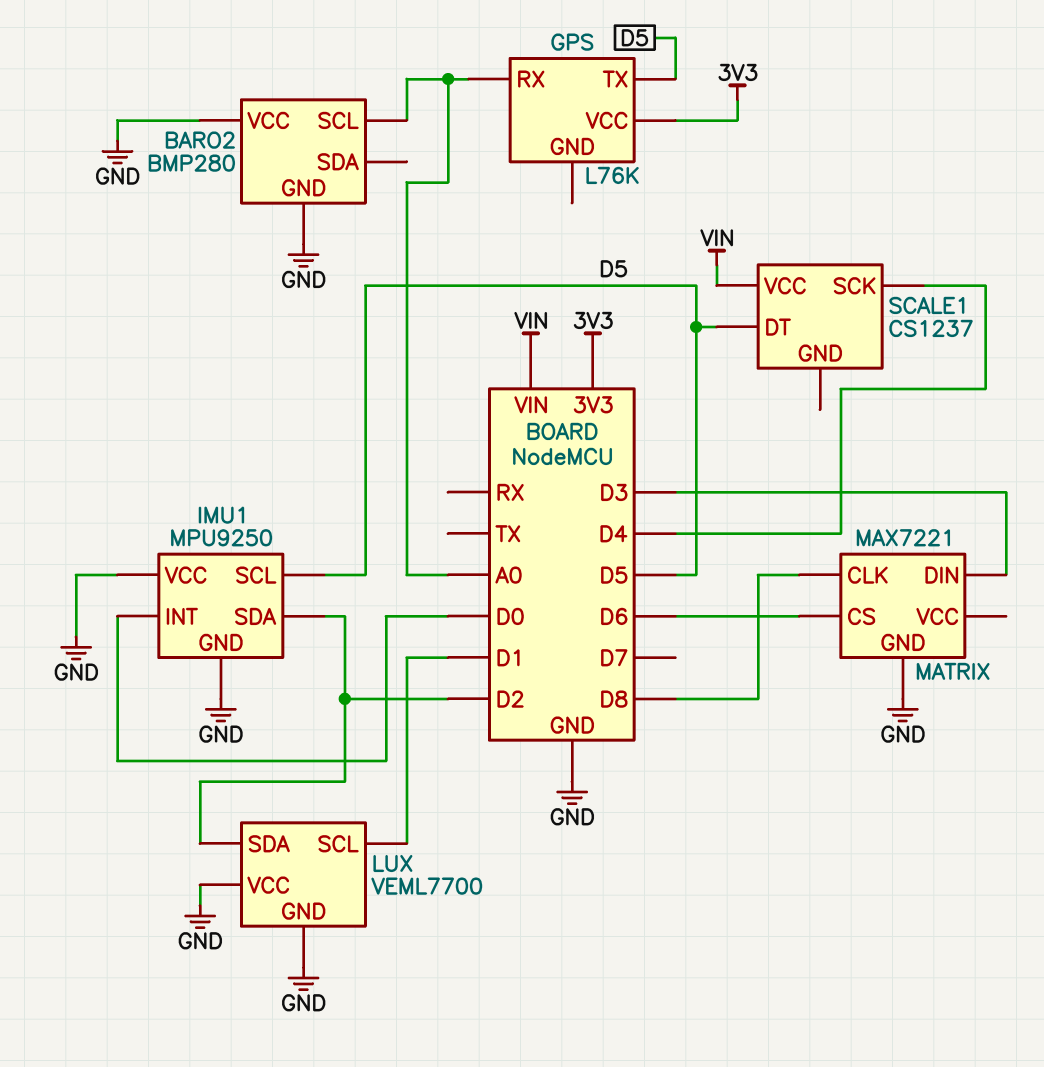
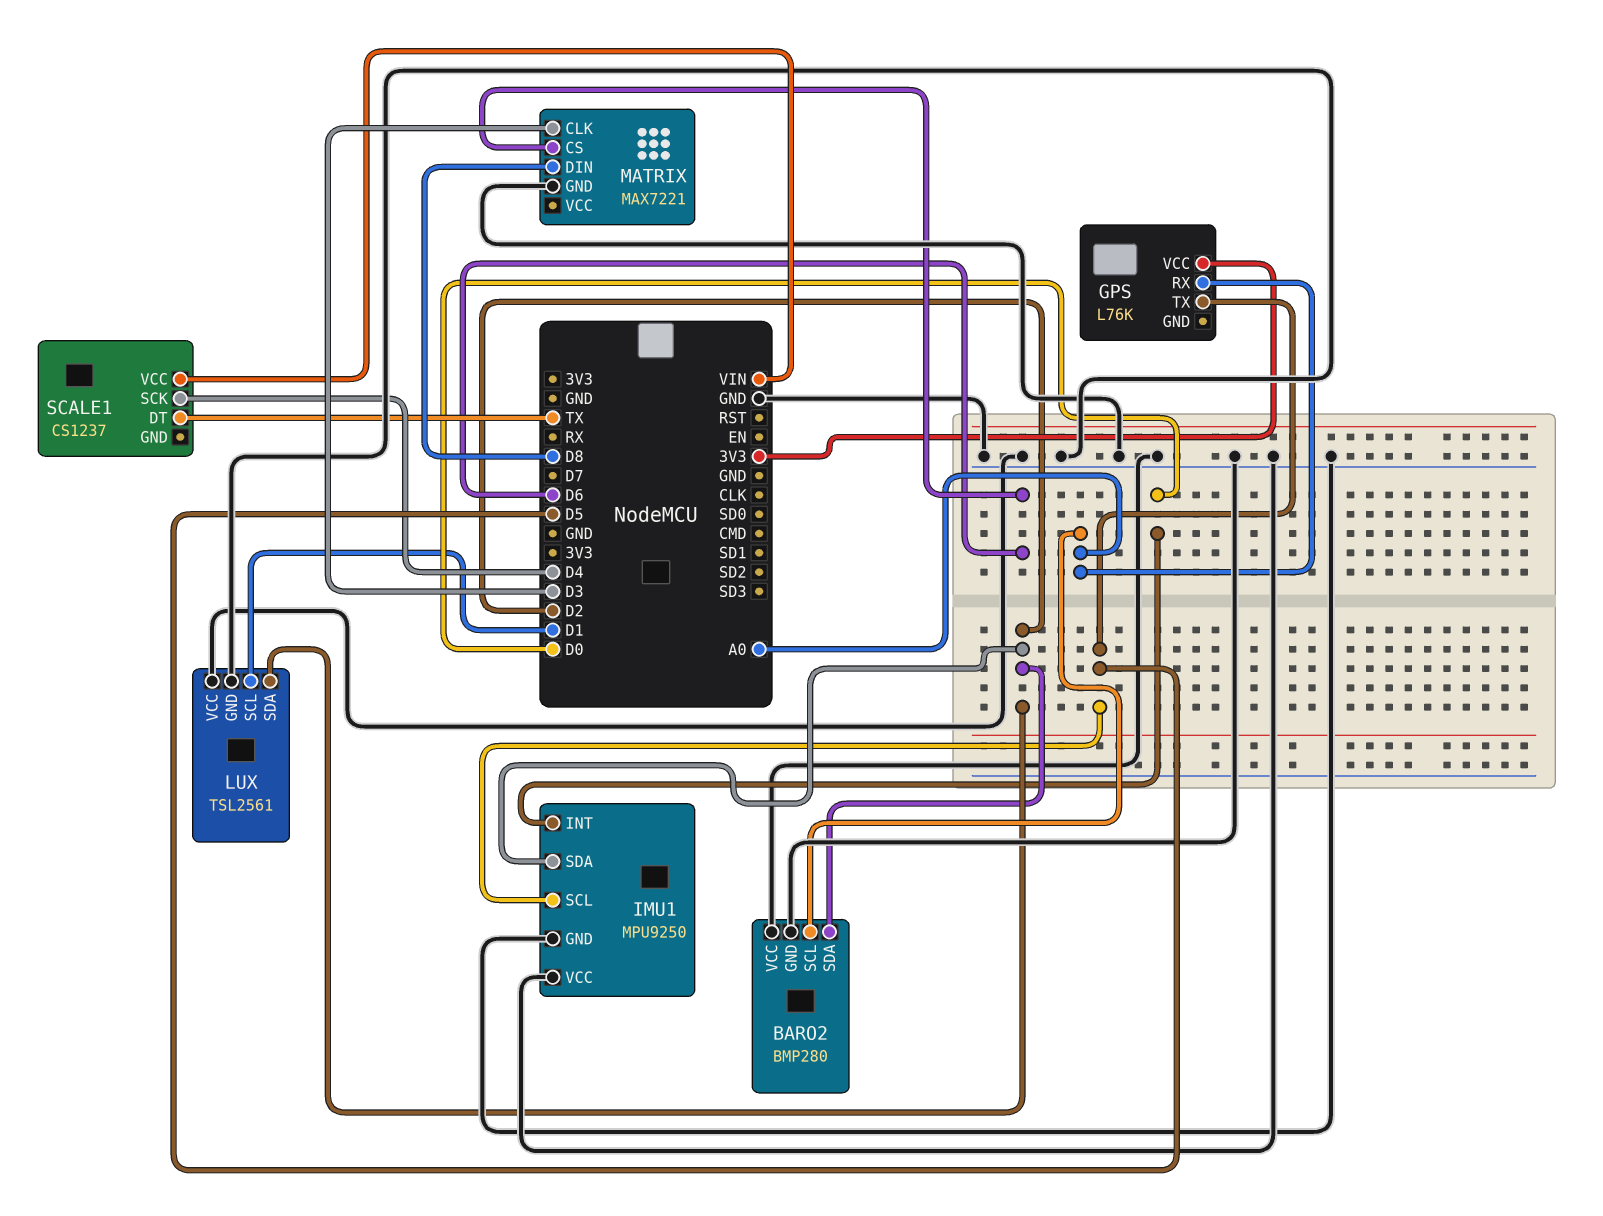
BARO2 pin SDA: none -> D2
LUX: VEML7700 -> TSL2561
MATRIX pin CLK: D8 -> D3
MATRIX pin DIN: D3 -> D8
SCALE1 pin DT: D5 -> TX

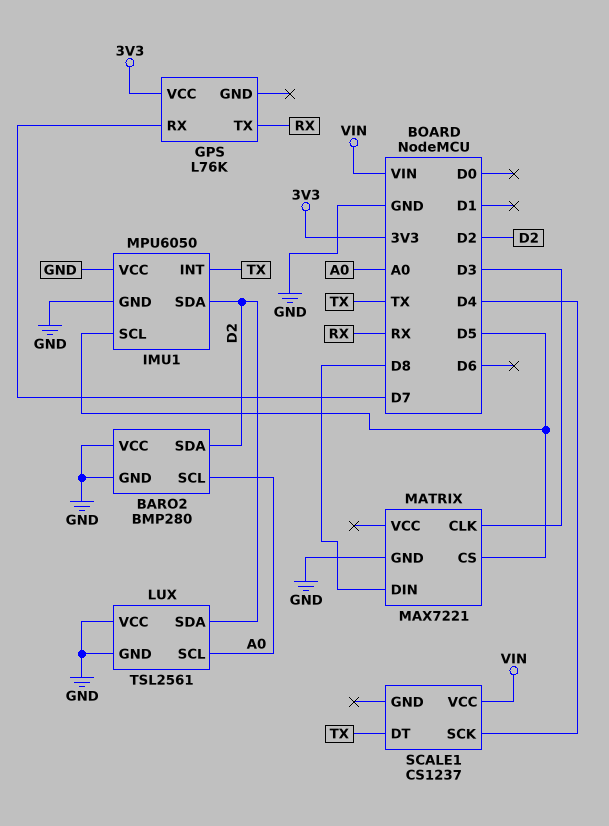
GPS pin RX: A0 -> D7
GPS pin TX: D5 -> RX
IMU1: MPU9250 -> MPU6050
IMU1 pin INT: D0 -> TX
LUX pin SCL: D1 -> A0
MATRIX pin CS: D6 -> D5

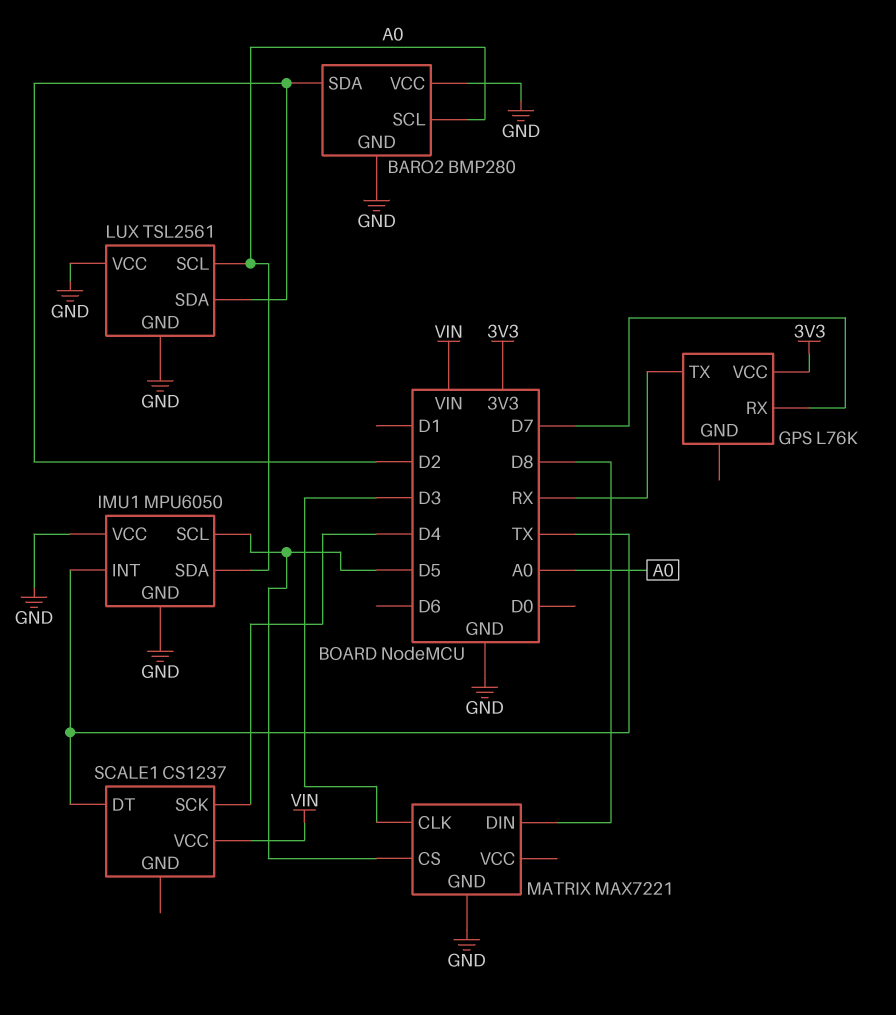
IMU1 pin SDA: D2 -> A0

